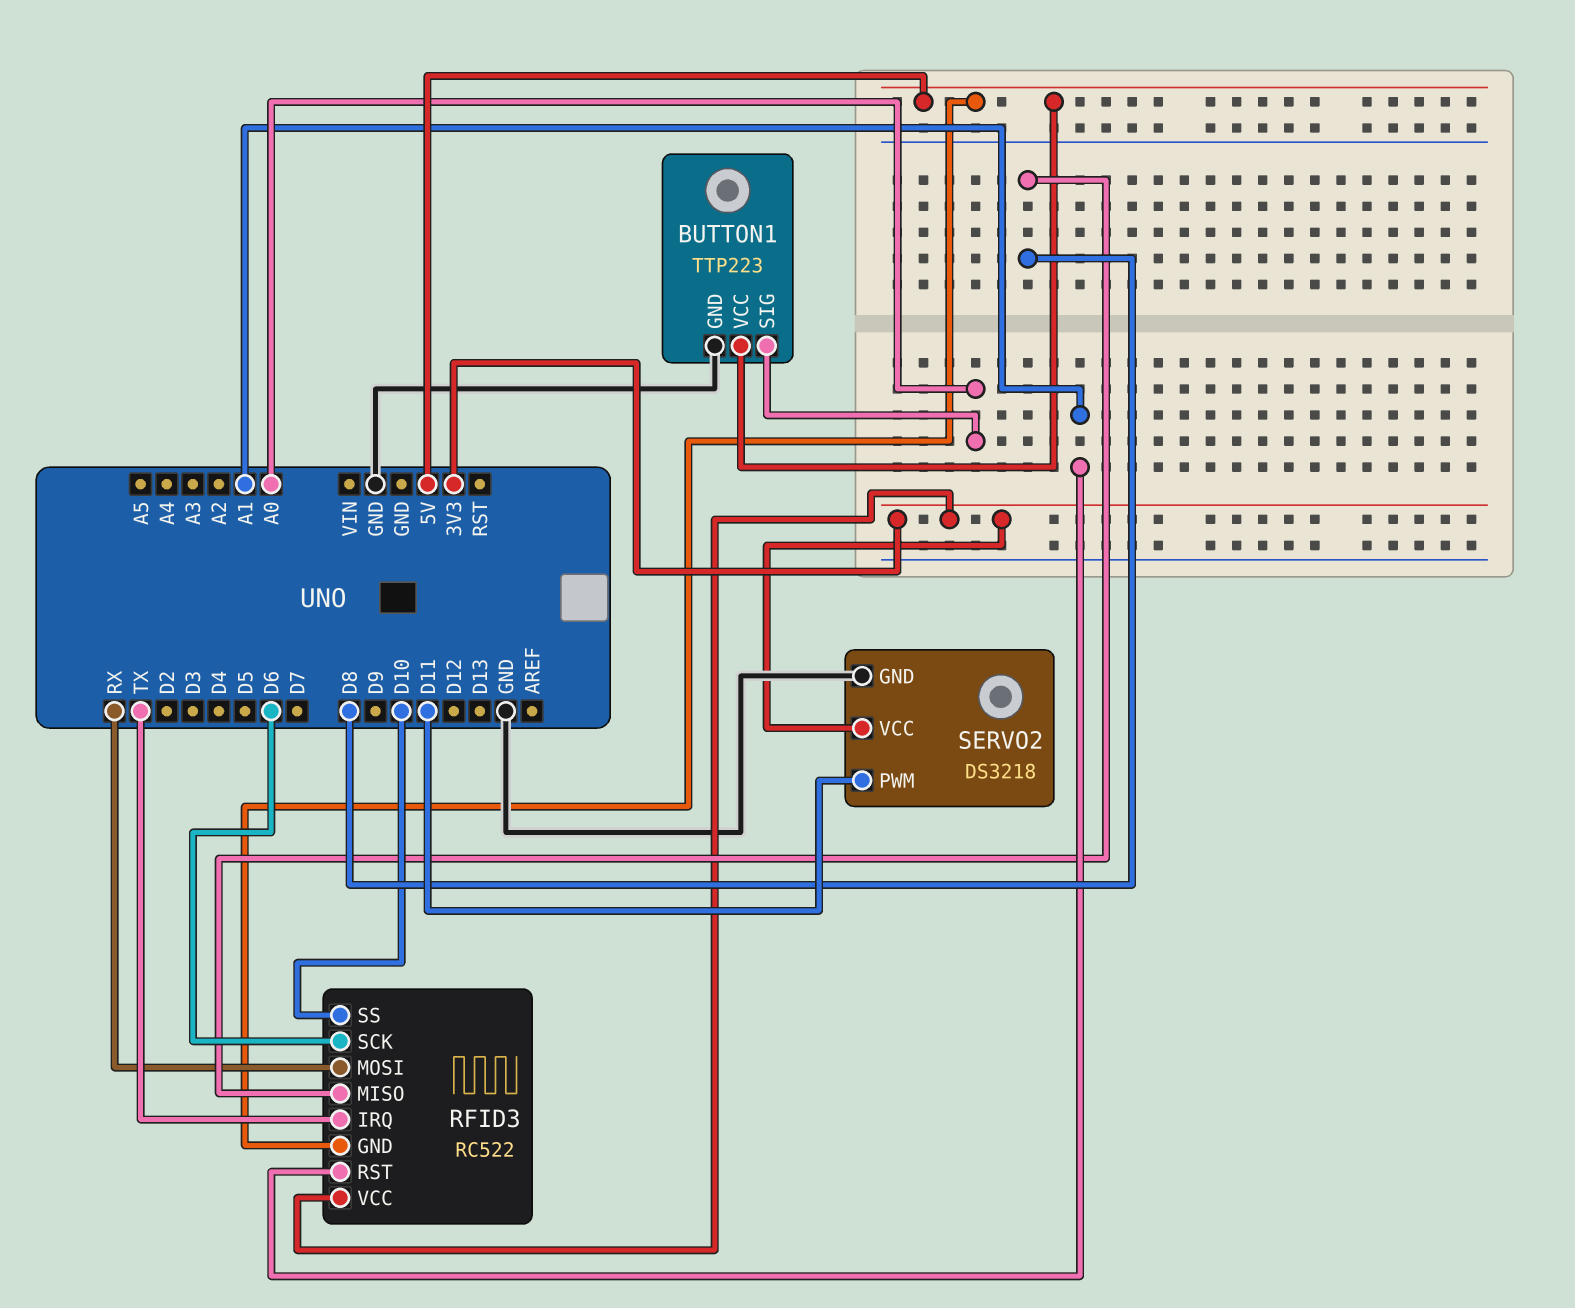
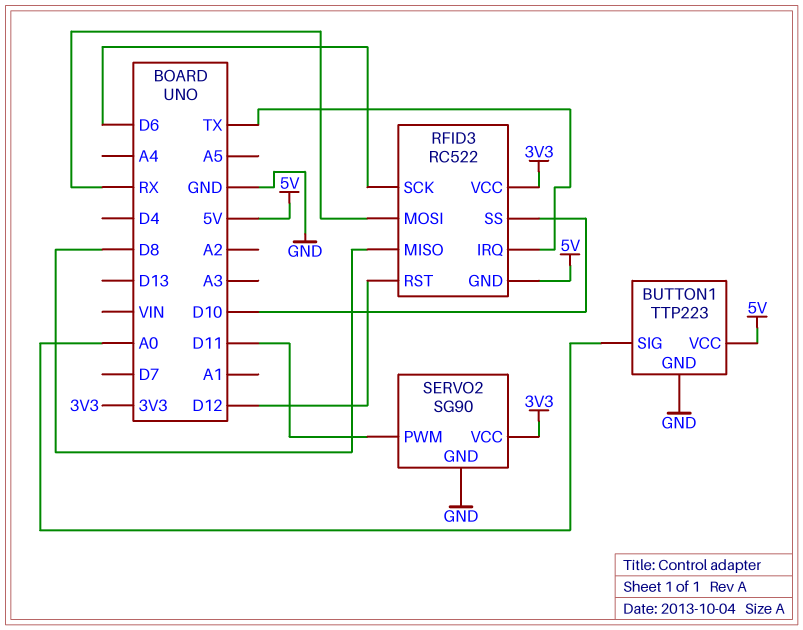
RFID3 pin RST: A1 -> D12
SERVO2: DS3218 -> SG90

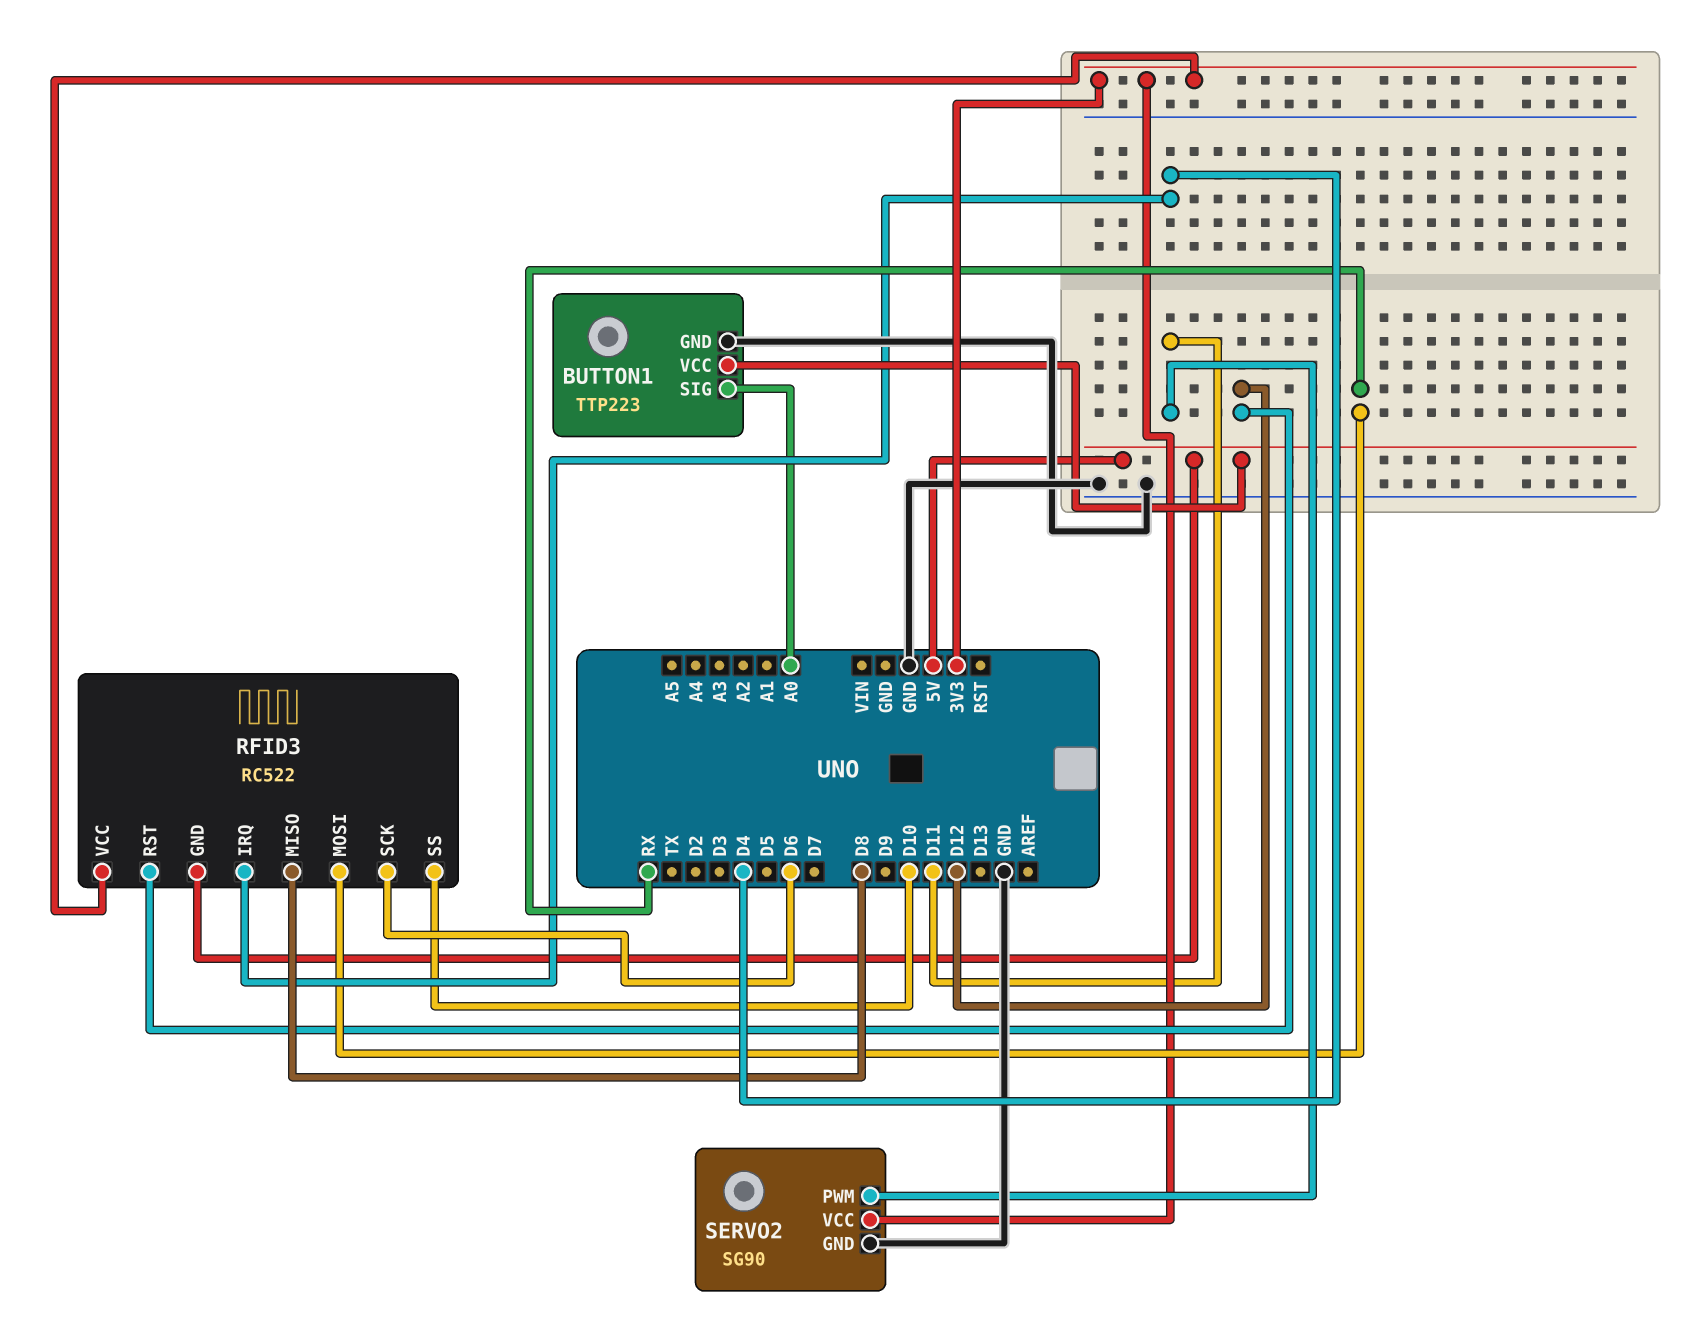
RFID3 pin IRQ: TX -> D4

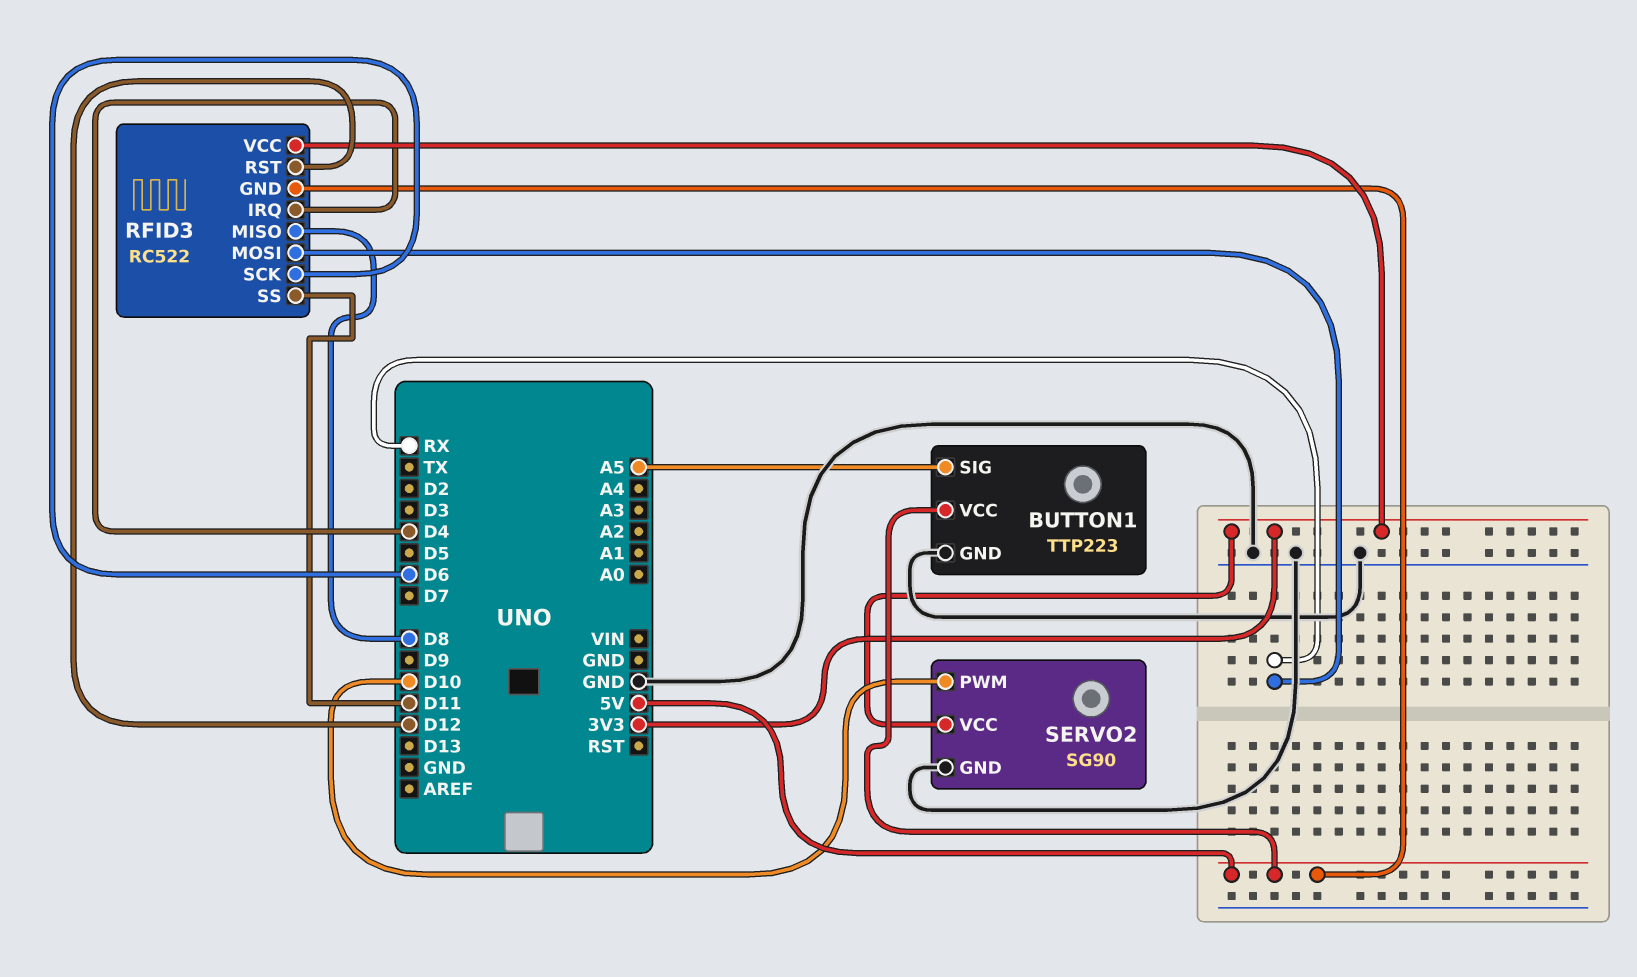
BUTTON1 pin SIG: A0 -> A5
RFID3 pin SS: D10 -> D11
SERVO2 pin PWM: D11 -> D10

